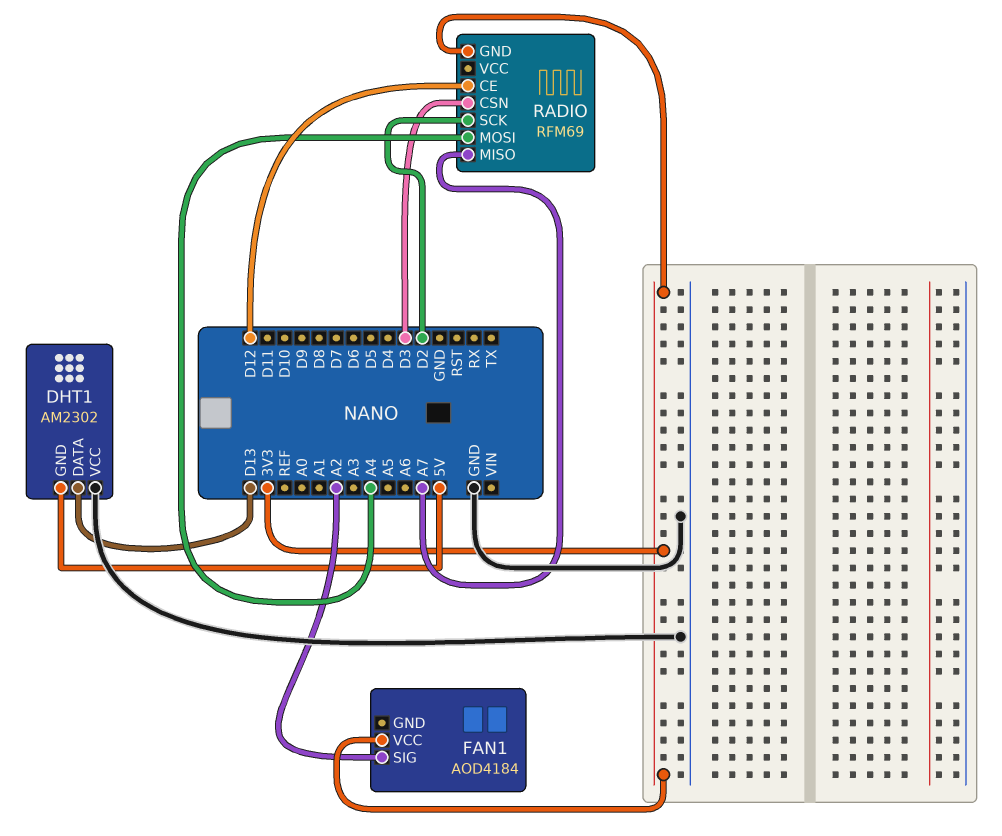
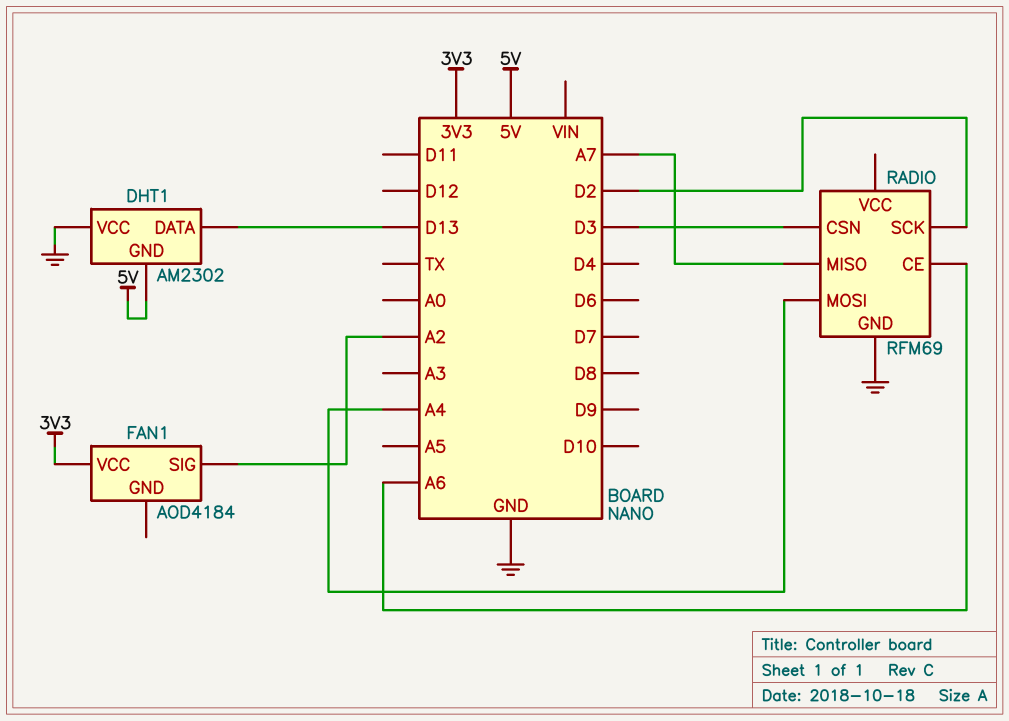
RADIO pin CE: D12 -> A6
RADIO pin GND: 3V3 -> GND

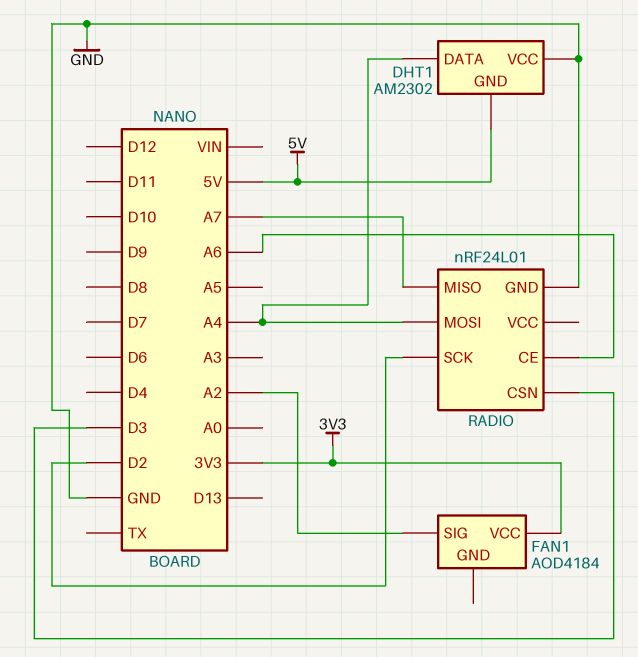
DHT1 pin DATA: D13 -> A4
RADIO: RFM69 -> nRF24L01

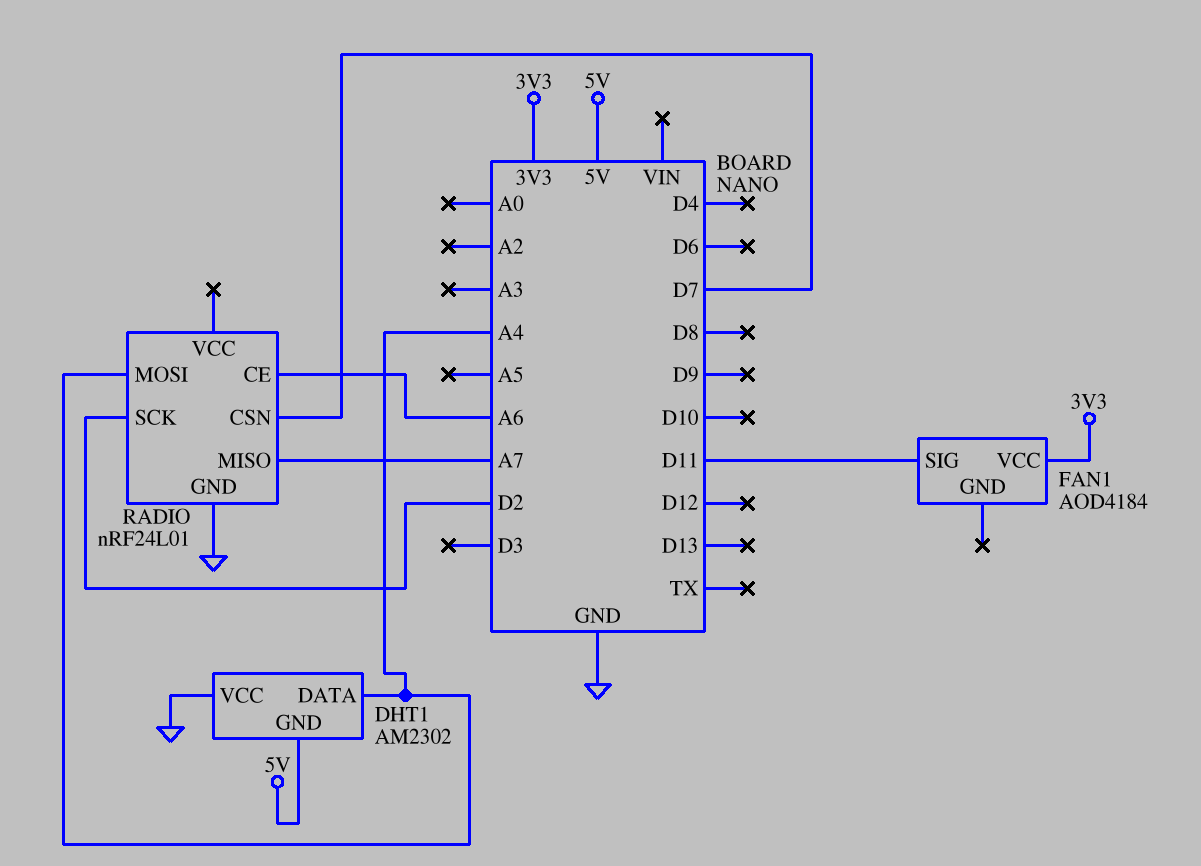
FAN1 pin SIG: A2 -> D11
RADIO pin CSN: D3 -> D7

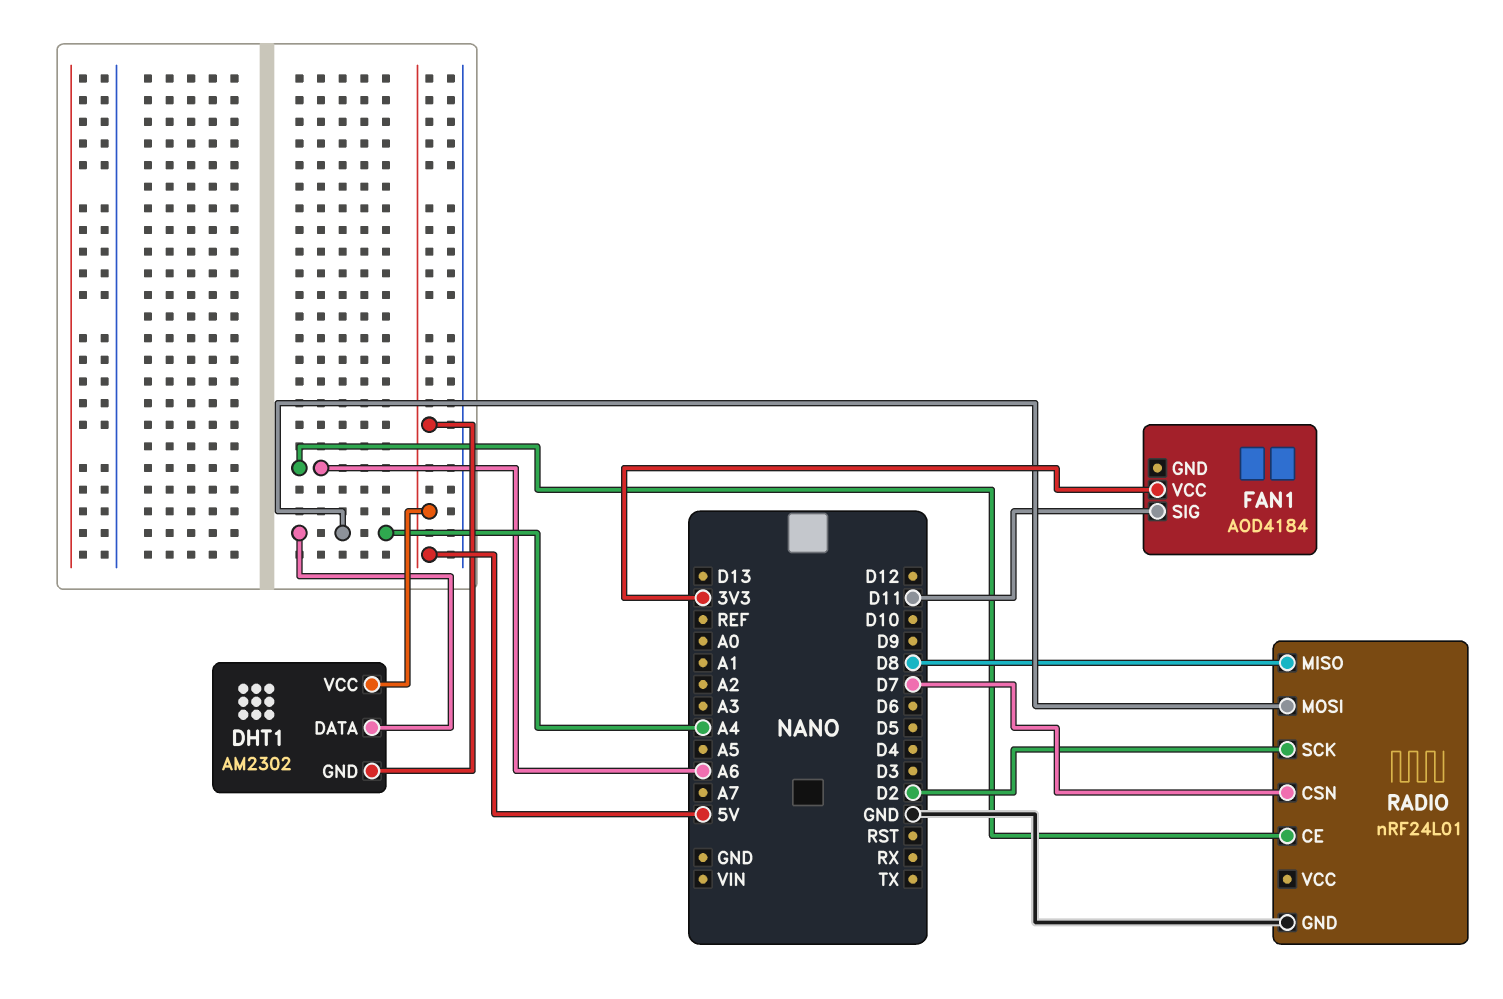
DHT1 pin VCC: GND -> 5V
RADIO pin MISO: A7 -> D8

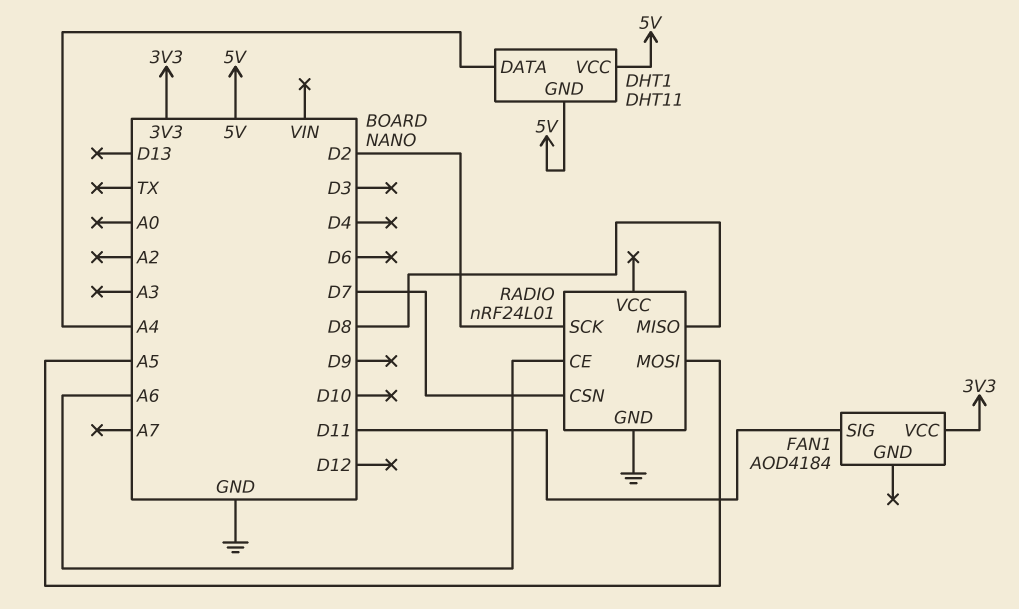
DHT1: AM2302 -> DHT11
RADIO pin MOSI: A4 -> A5

